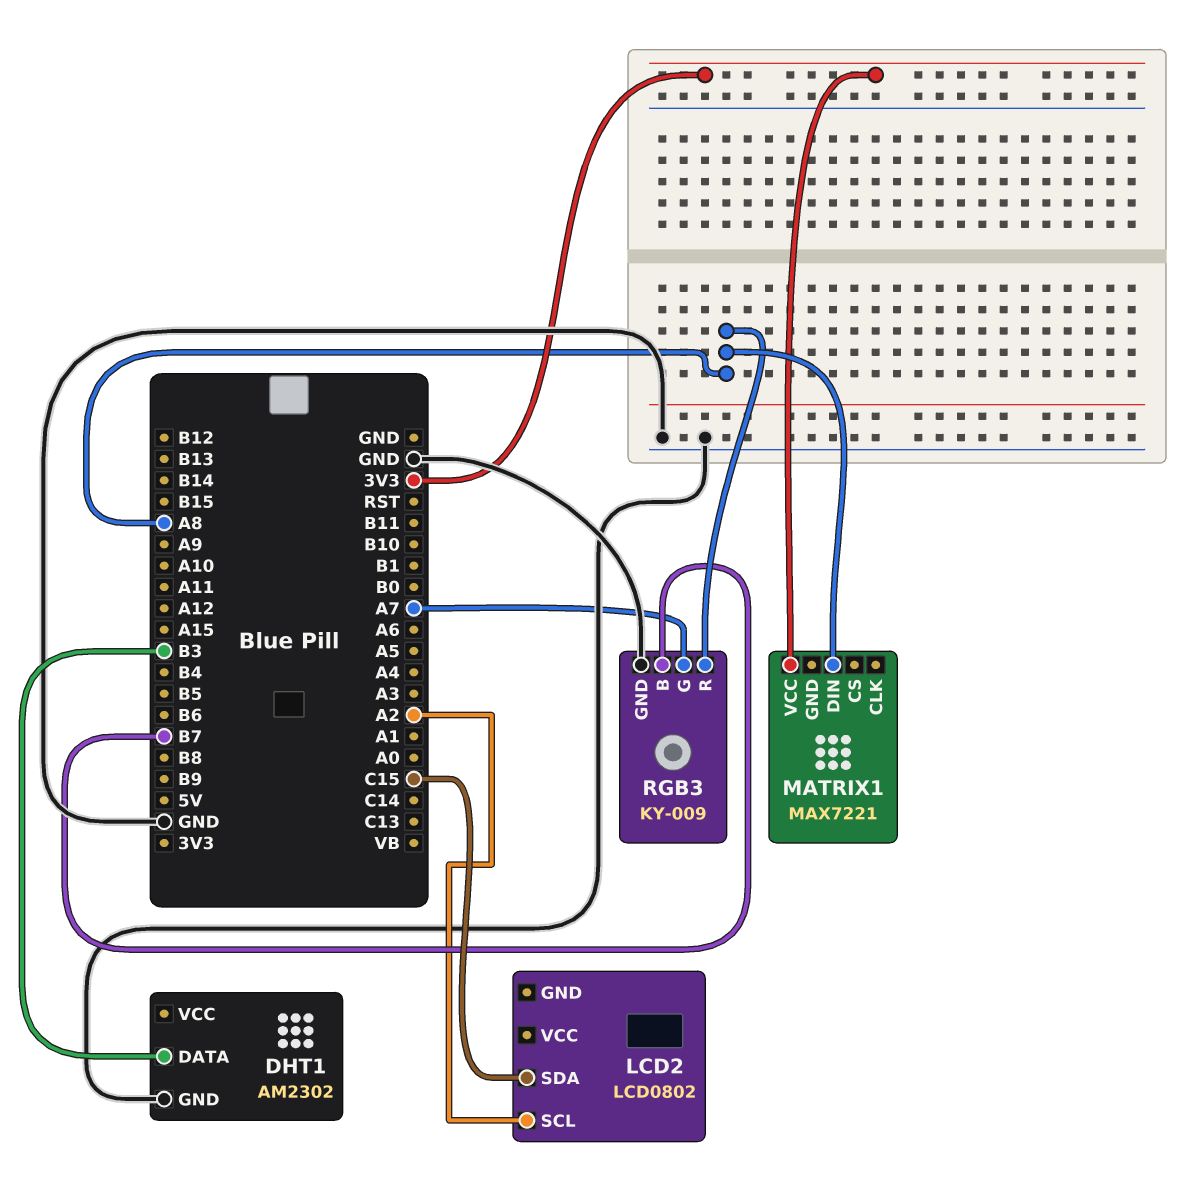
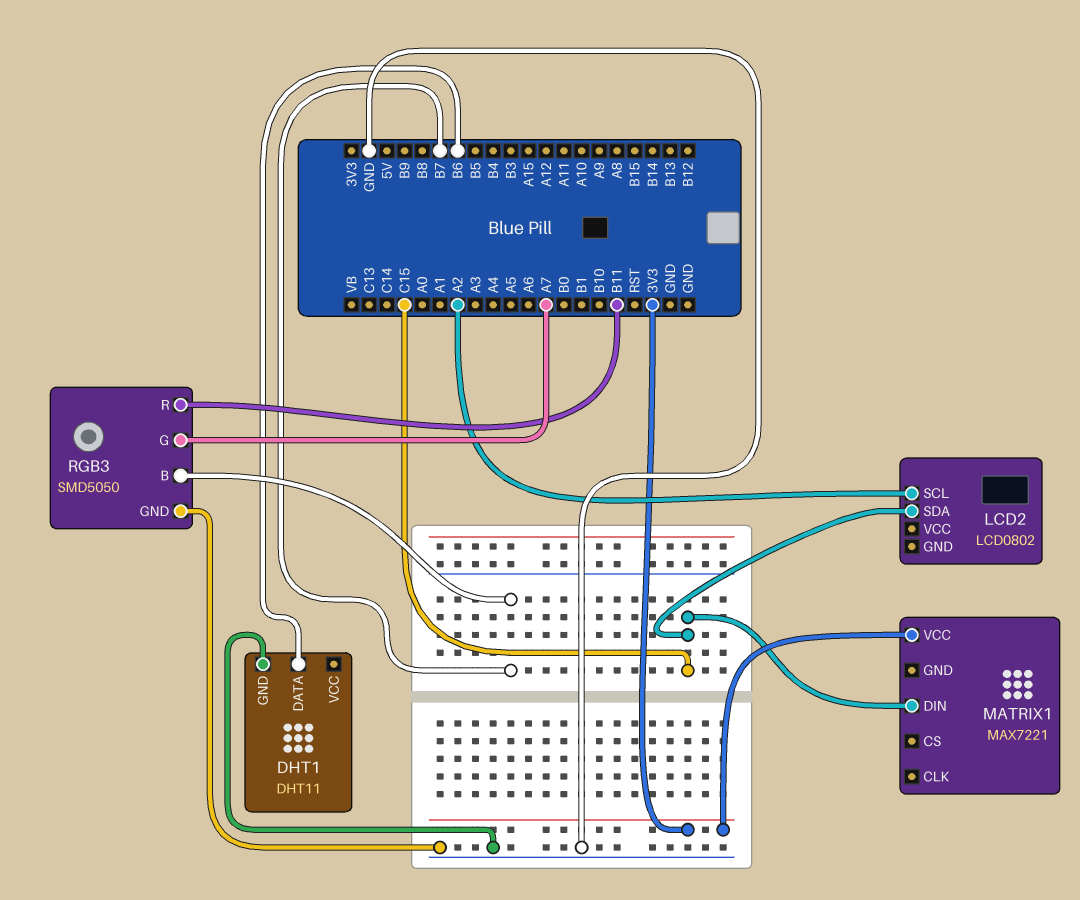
DHT1: AM2302 -> DHT11
DHT1 pin DATA: B3 -> B6
MATRIX1 pin DIN: A8 -> C15
RGB3: KY-009 -> SMD5050
RGB3 pin R: A8 -> B11

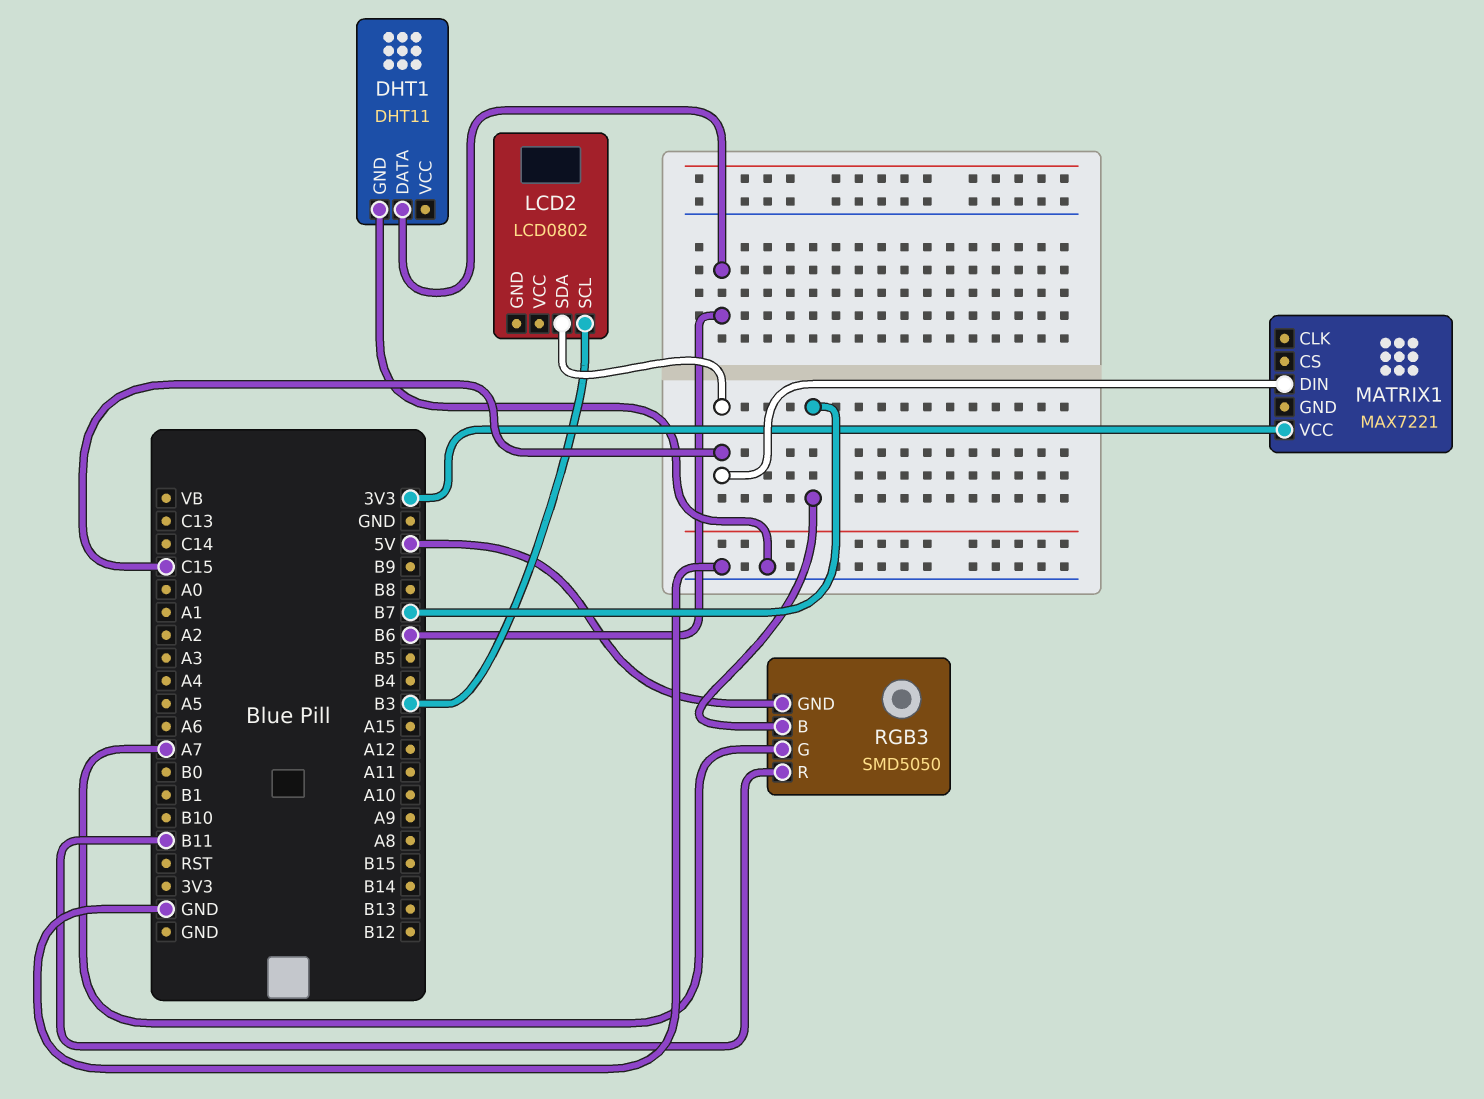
LCD2 pin SCL: A2 -> B3
RGB3 pin GND: GND -> 5V

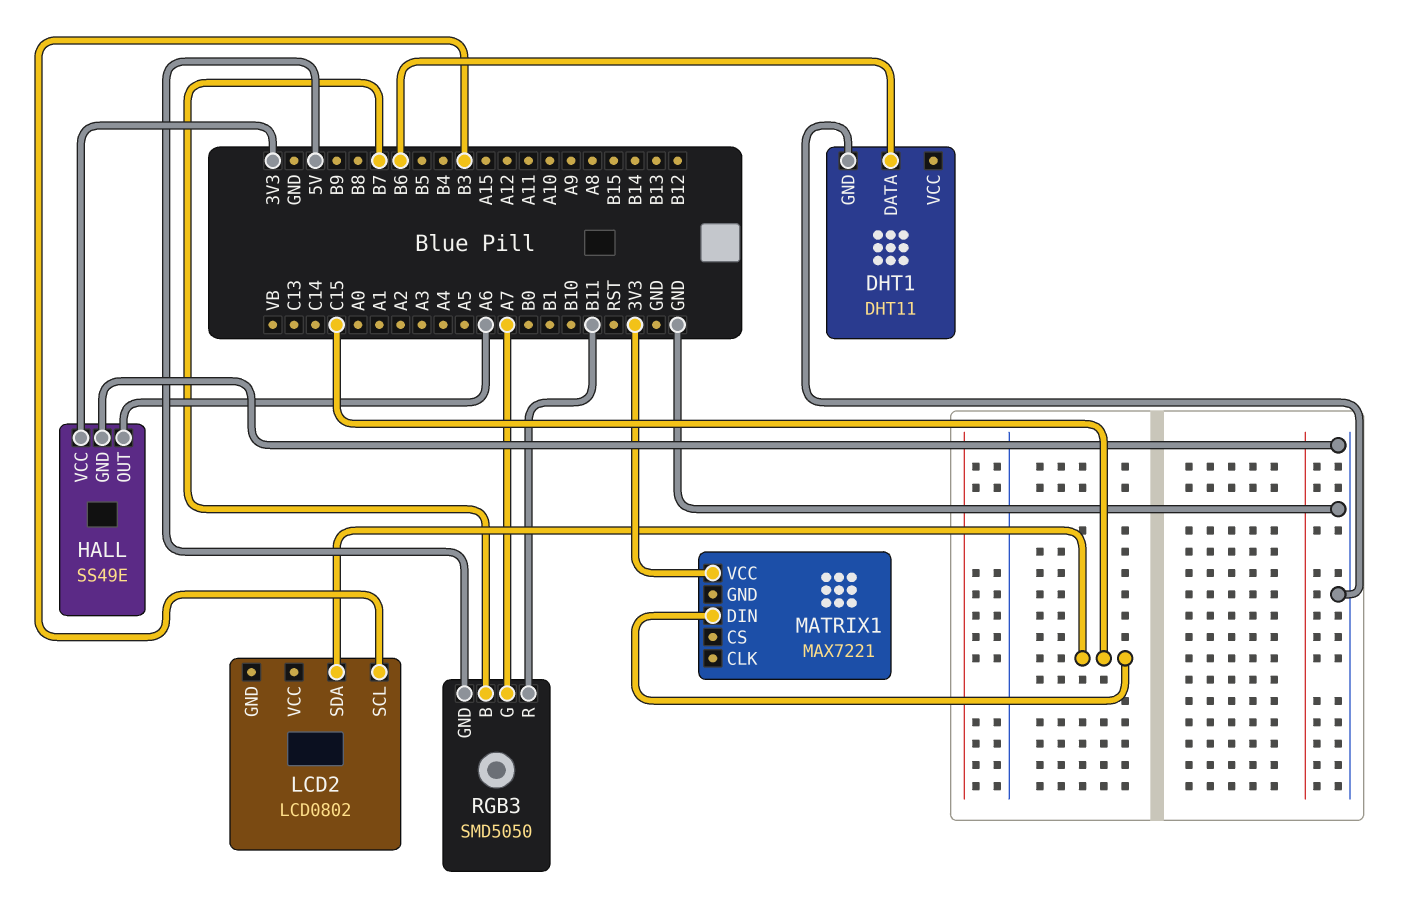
HALL: none -> SS49E
HALL pin GND: none -> GND
HALL pin OUT: none -> A6
HALL pin VCC: none -> 3V3

